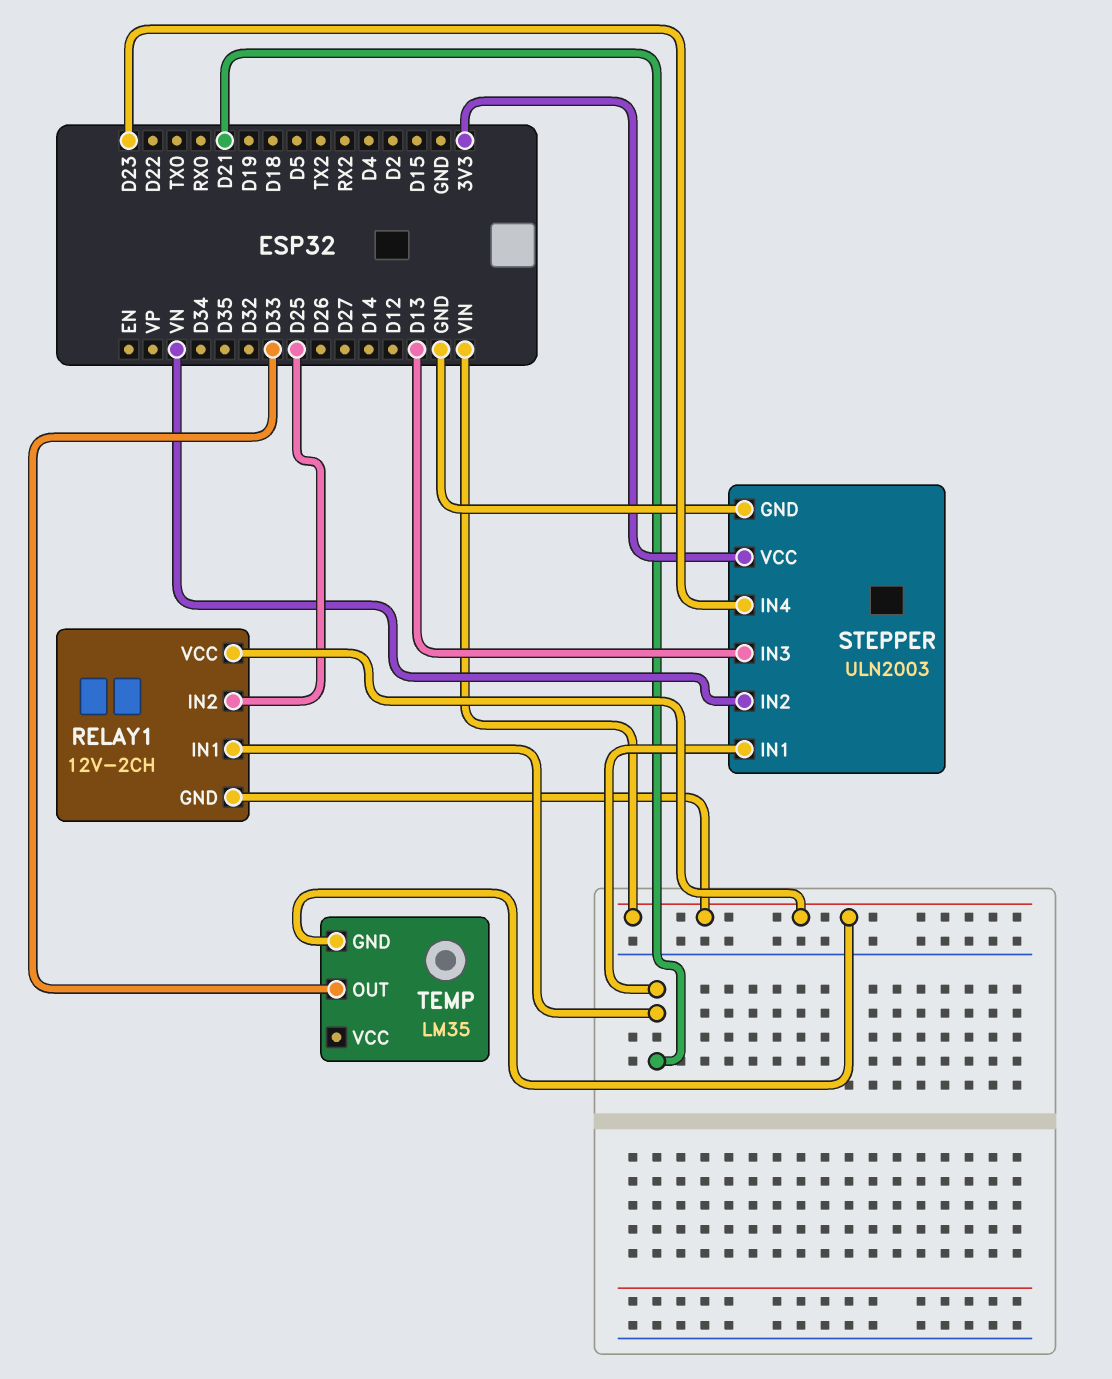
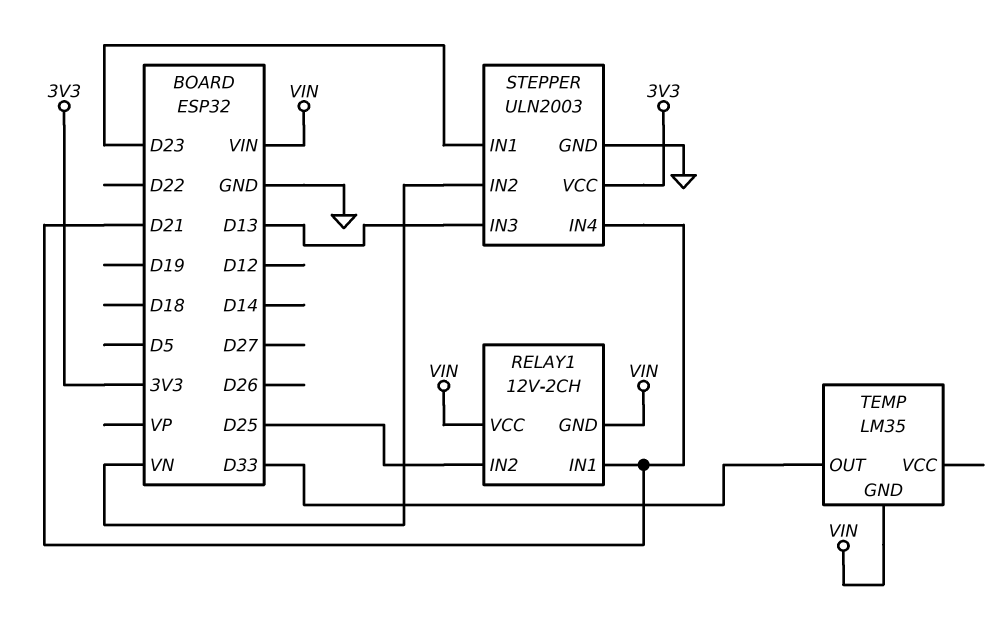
STEPPER pin IN1: D21 -> D23
STEPPER pin IN4: D23 -> D21

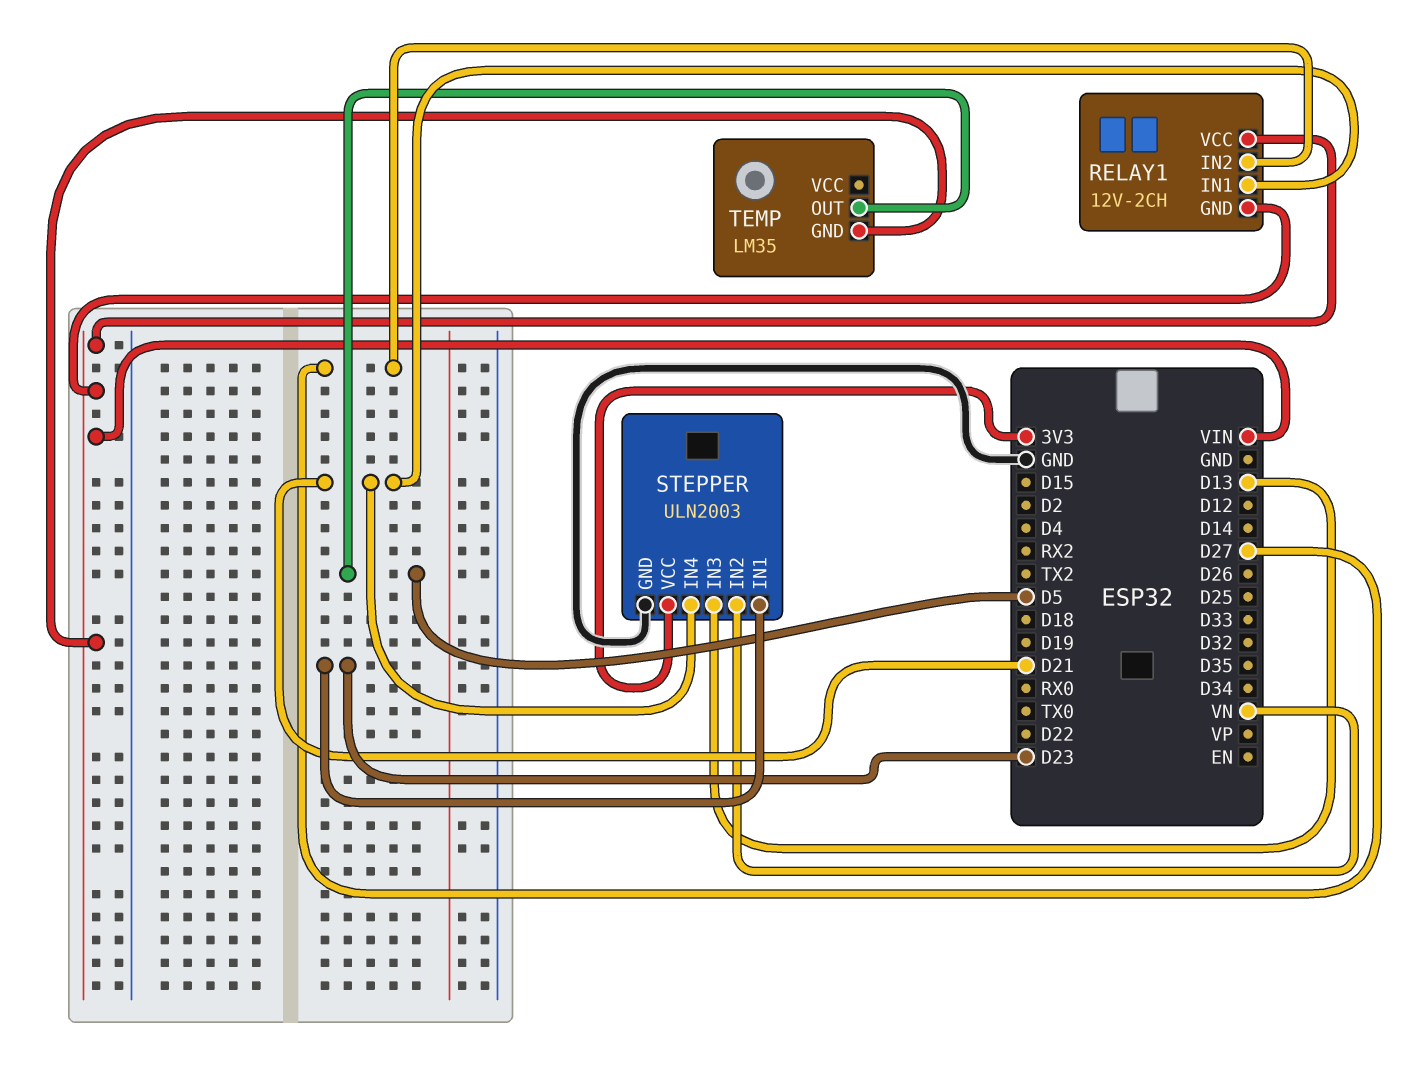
RELAY1 pin IN2: D25 -> D27
TEMP pin OUT: D33 -> D5

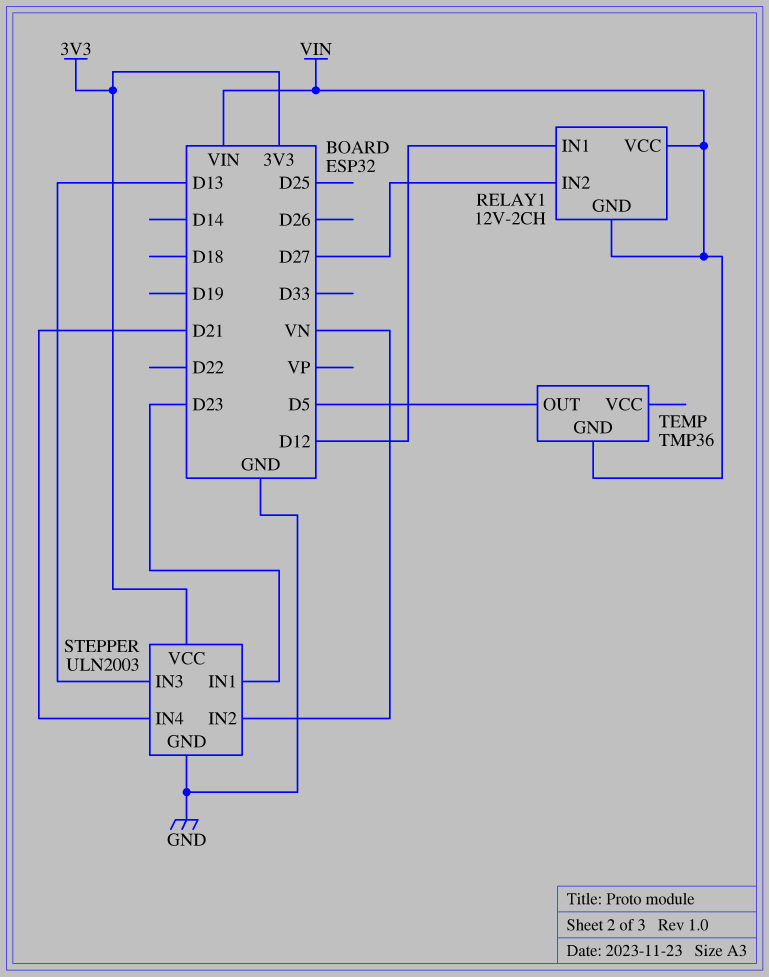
RELAY1 pin IN1: D21 -> D12
TEMP: LM35 -> TMP36

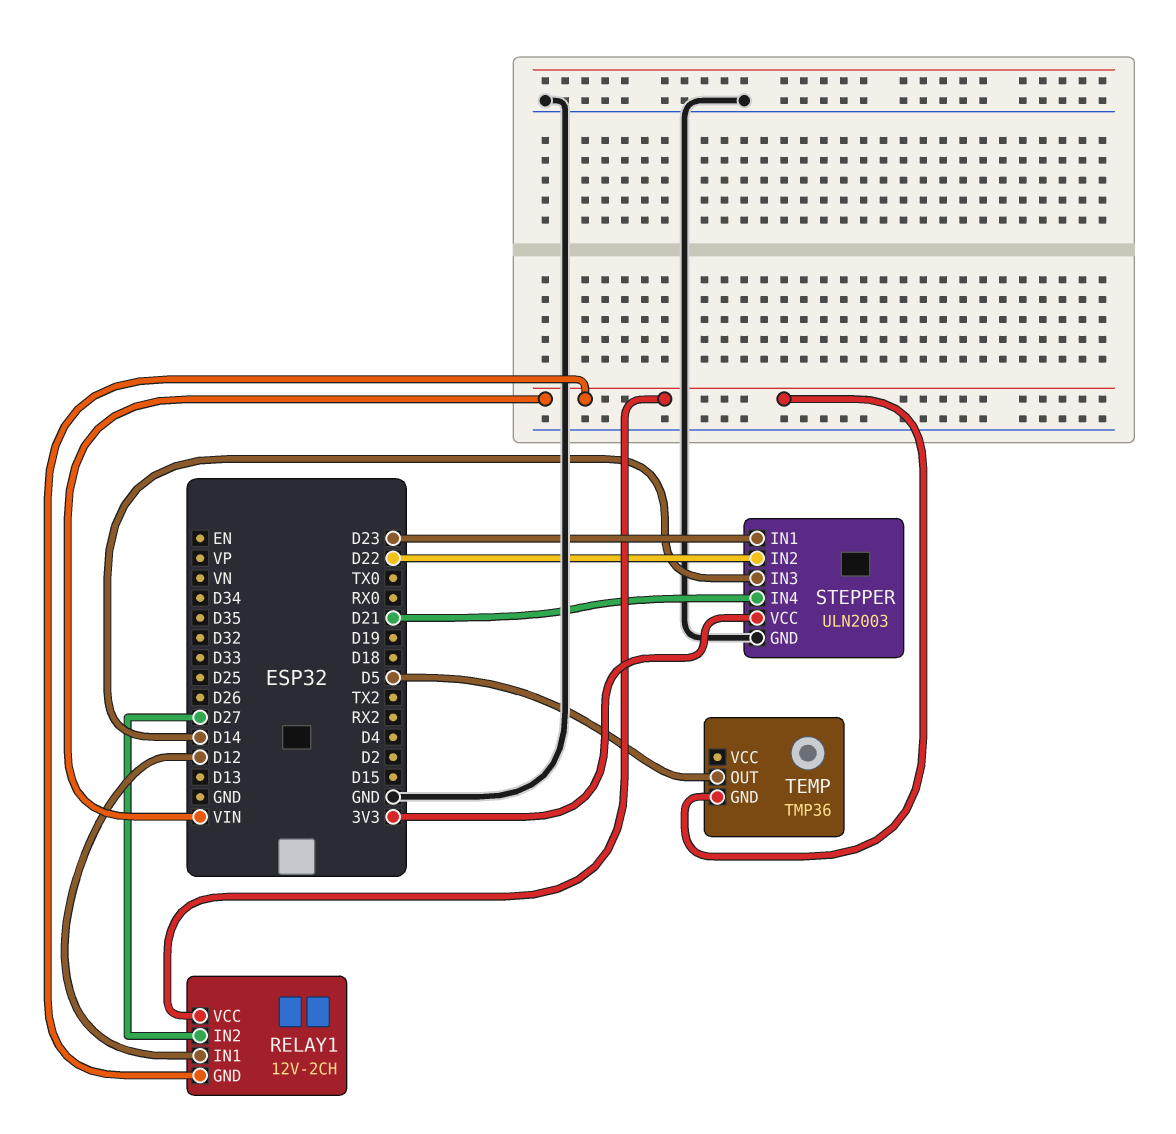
STEPPER pin IN2: VN -> D22
STEPPER pin IN3: D13 -> D14

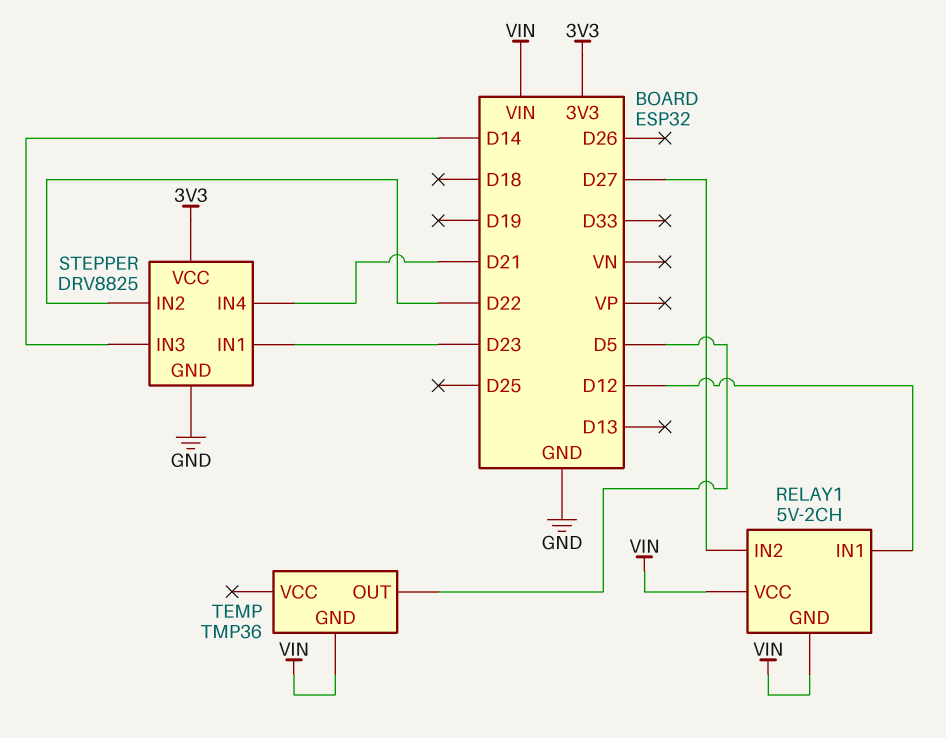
RELAY1: 12V-2CH -> 5V-2CH
STEPPER: ULN2003 -> DRV8825

